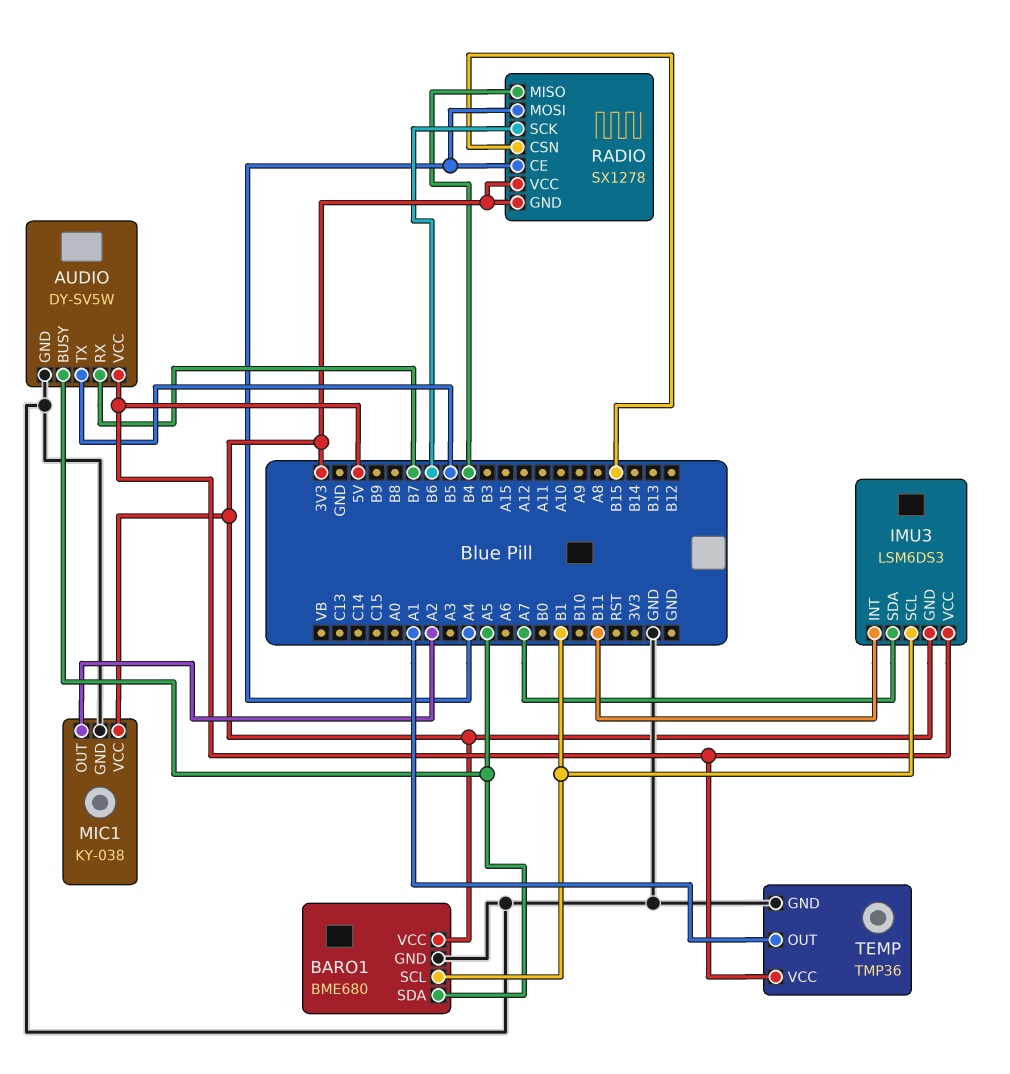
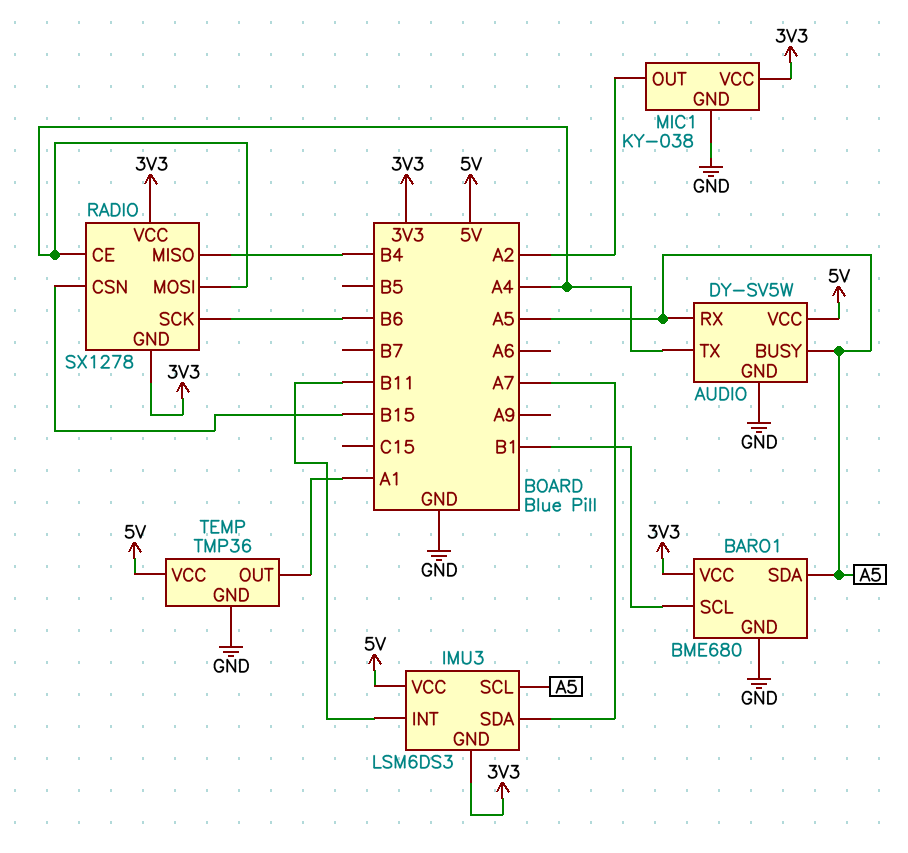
AUDIO pin RX: B7 -> A5
AUDIO pin TX: B5 -> A4
IMU3 pin SCL: B1 -> A5

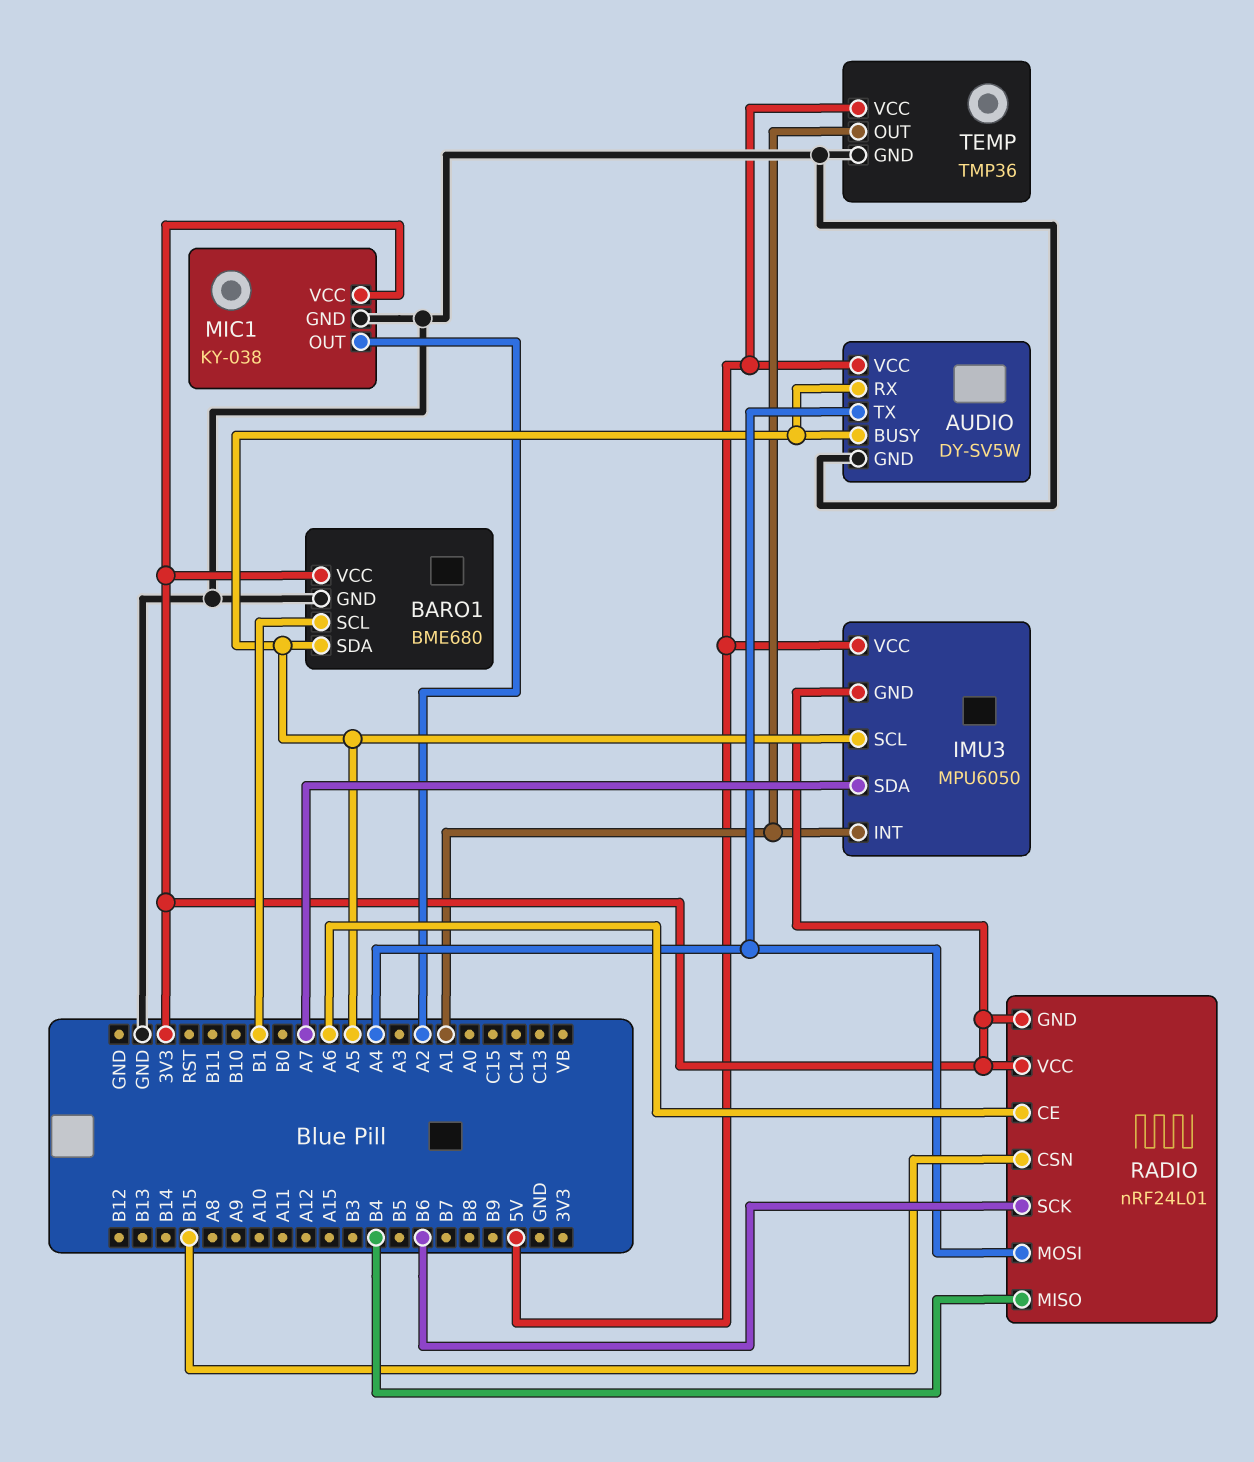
IMU3: LSM6DS3 -> MPU6050
IMU3 pin INT: B11 -> A1
RADIO: SX1278 -> nRF24L01
RADIO pin CE: A4 -> A6

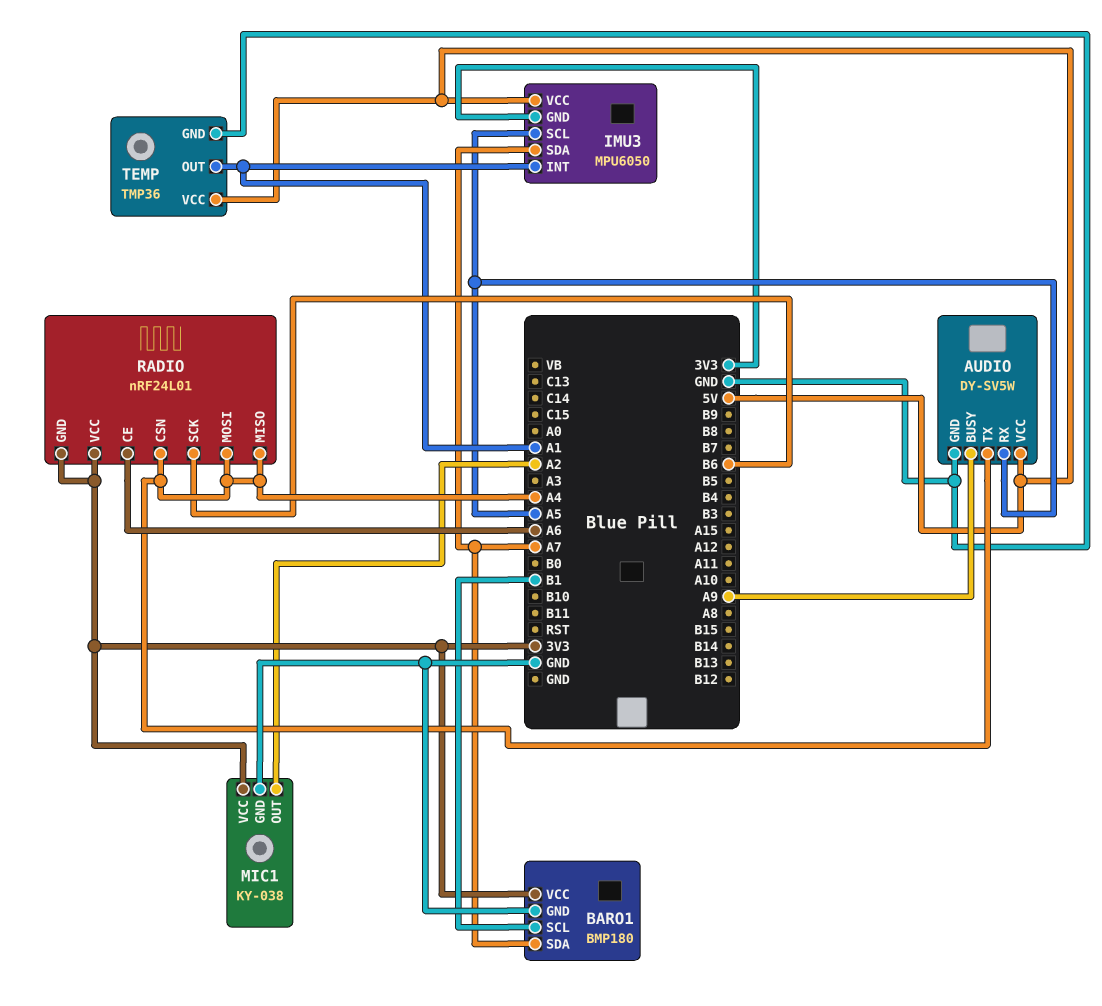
AUDIO pin BUSY: A5 -> A9
BARO1: BME680 -> BMP180
BARO1 pin SDA: A5 -> A7
RADIO pin CSN: B15 -> A4
RADIO pin MISO: B4 -> A4

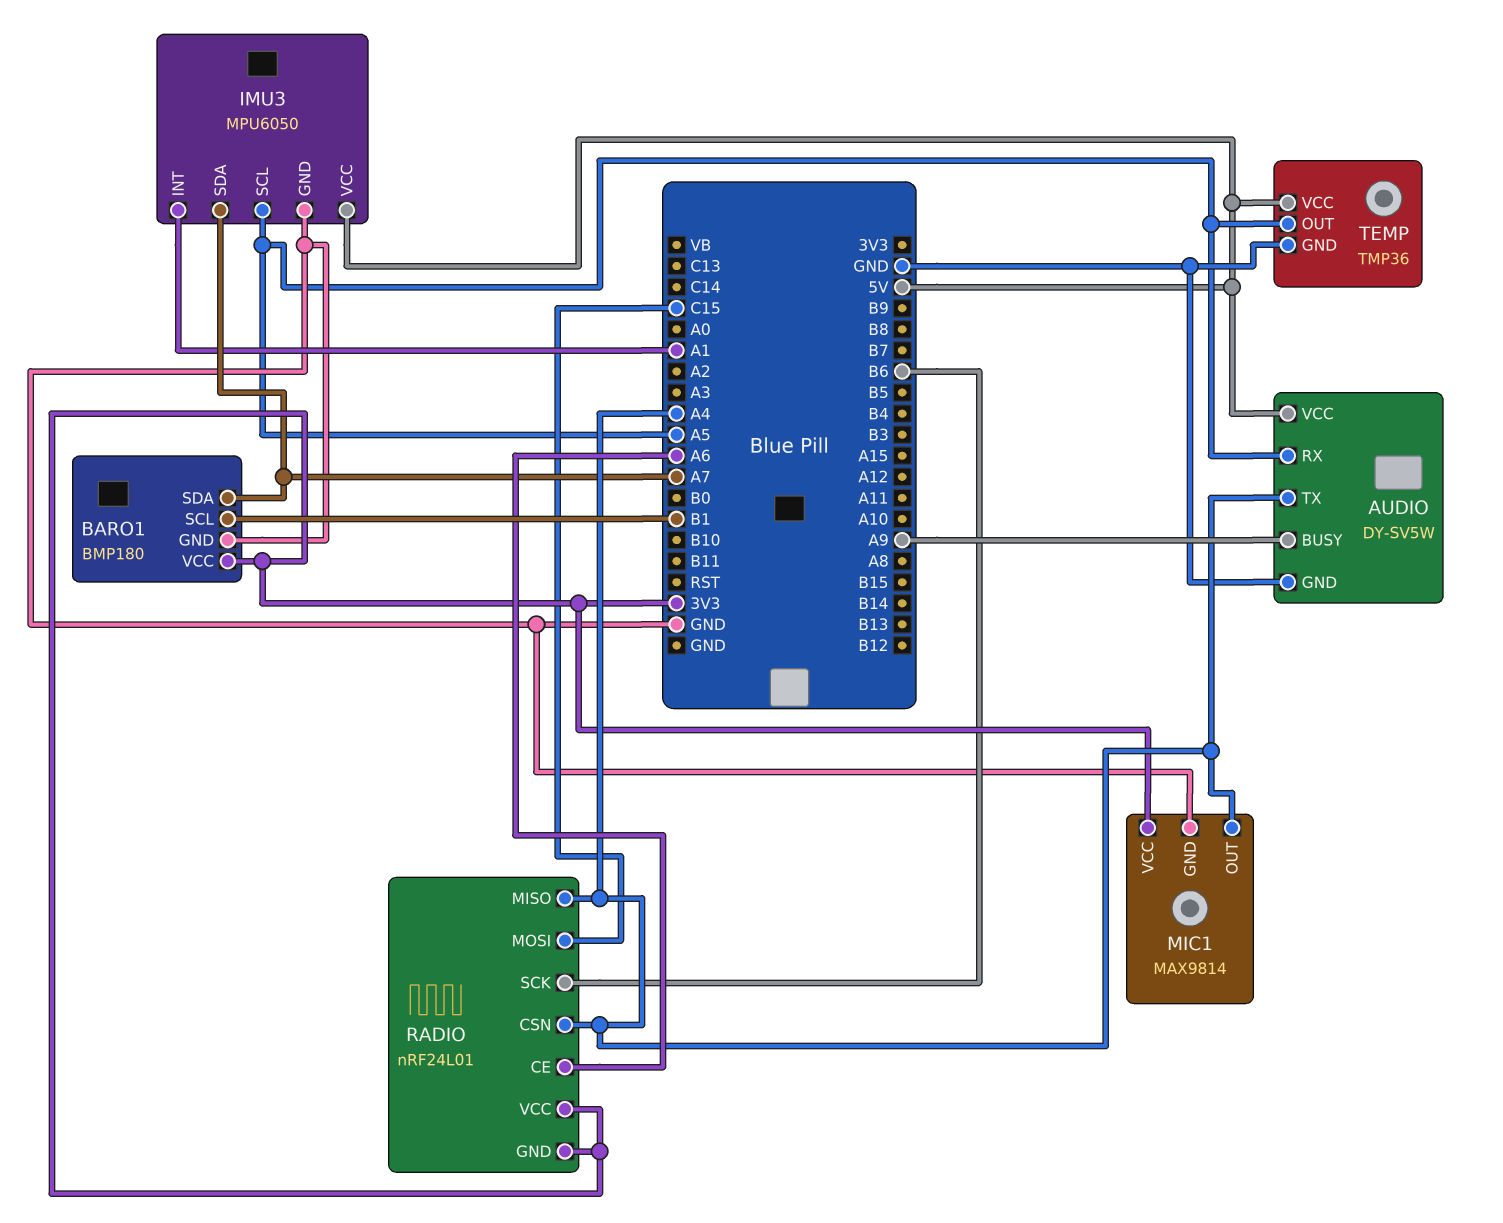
IMU3 pin GND: 3V3 -> GND
MIC1: KY-038 -> MAX9814
MIC1 pin OUT: A2 -> A4
RADIO pin MOSI: A4 -> C15
TEMP pin OUT: A1 -> A5

